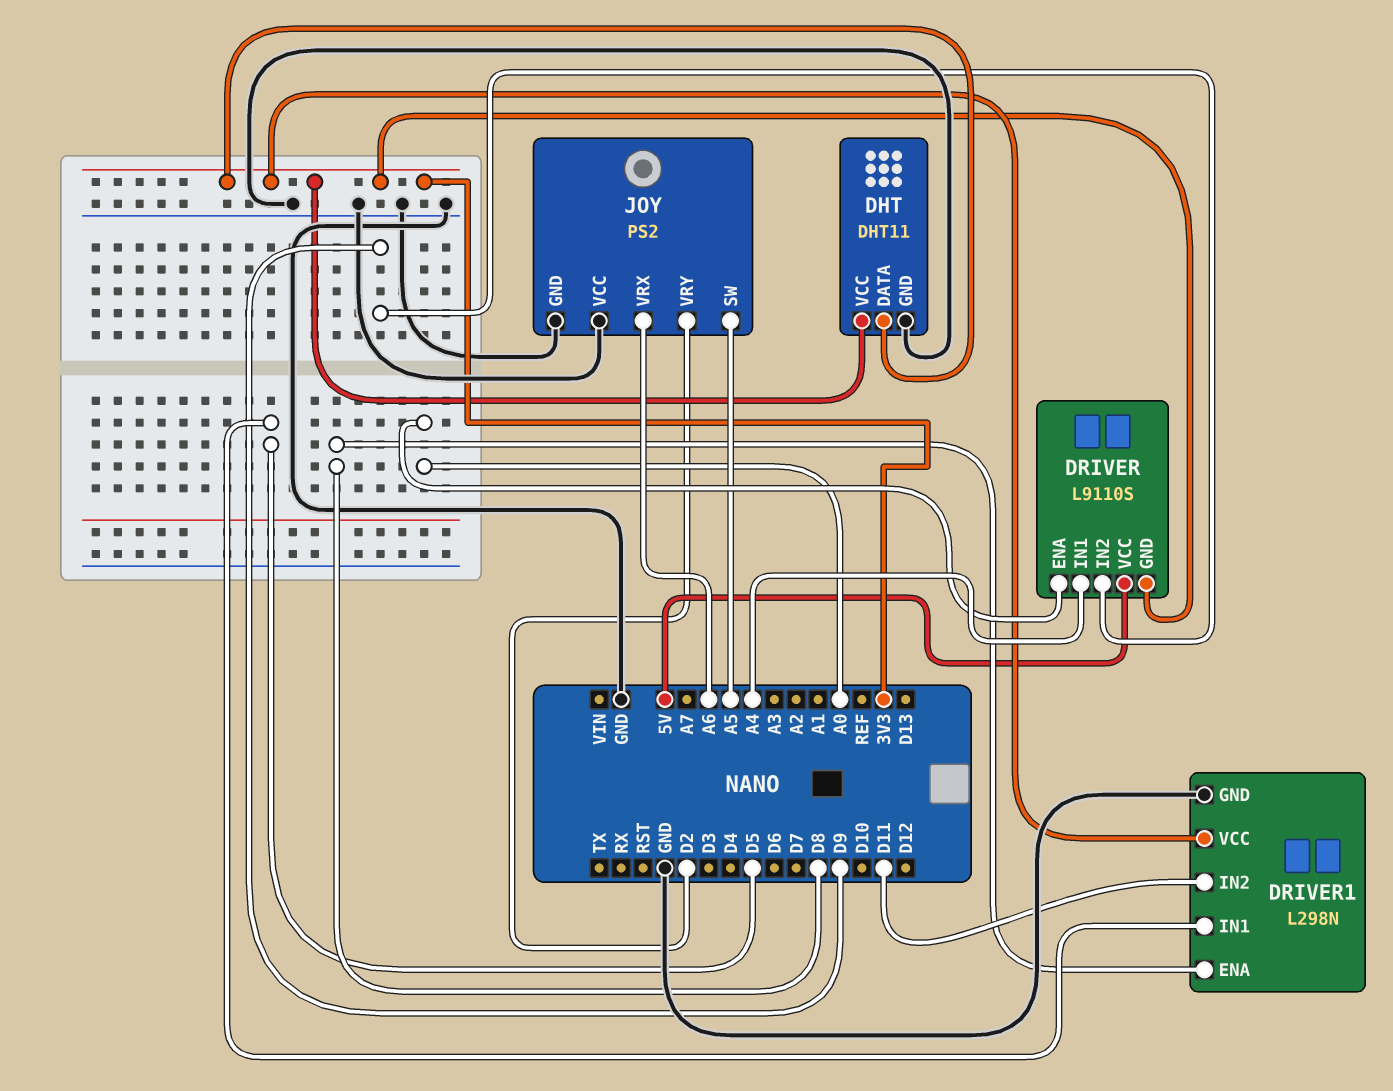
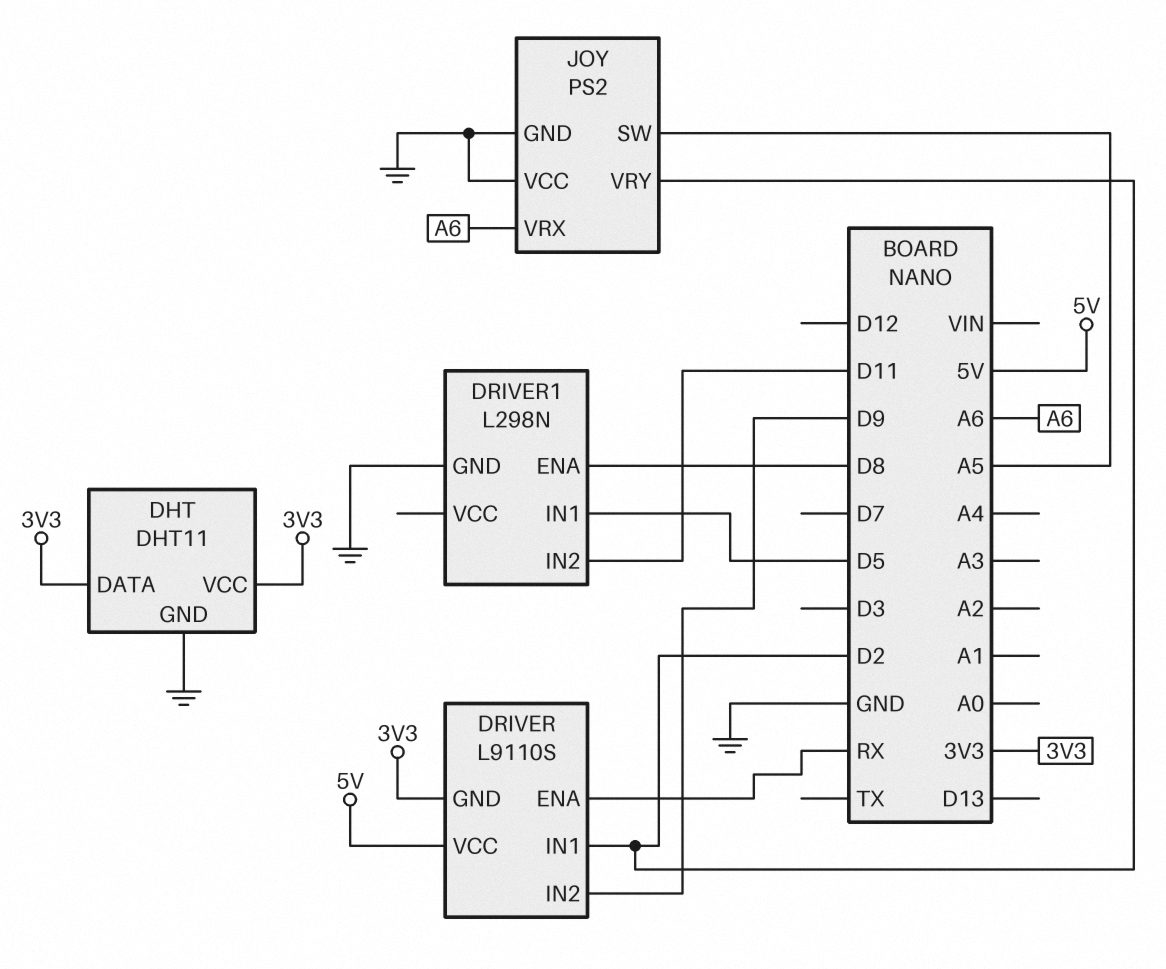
DRIVER pin ENA: A0 -> RX
DRIVER pin IN1: A4 -> D2
DRIVER1 pin VCC: 3V3 -> none

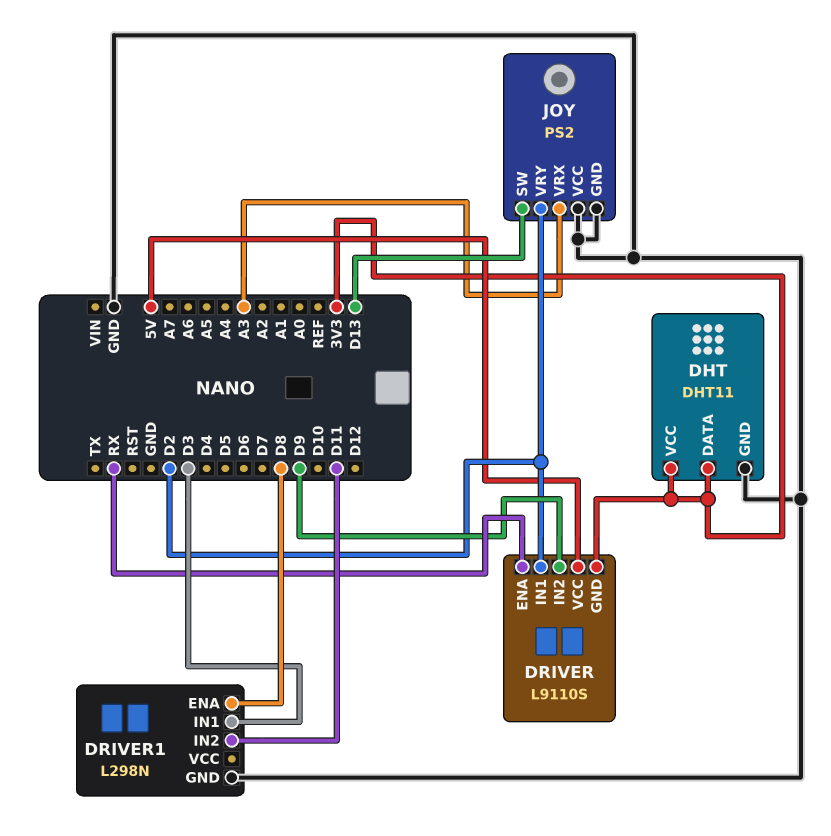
DRIVER1 pin IN1: D5 -> D3
JOY pin SW: A5 -> D13
JOY pin VRX: A6 -> A3

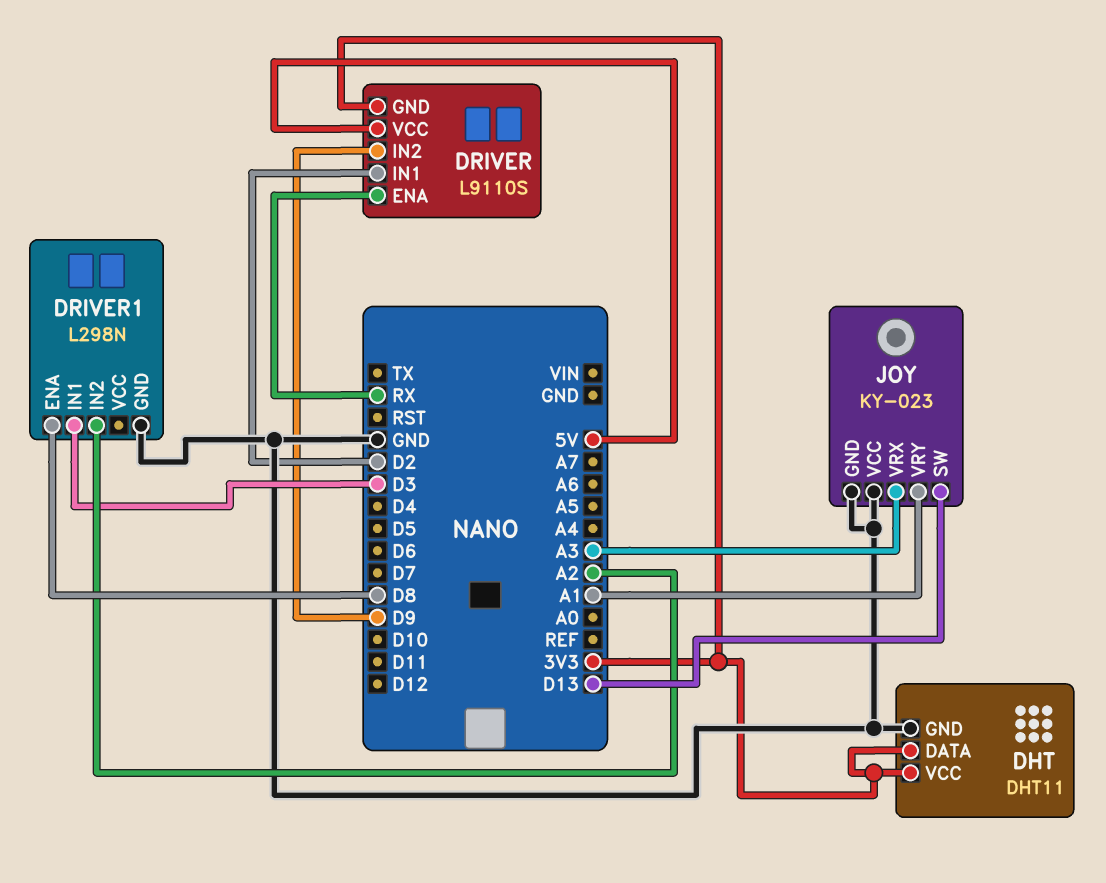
DRIVER1 pin IN2: D11 -> A2
JOY: PS2 -> KY-023
JOY pin VRY: D2 -> A1

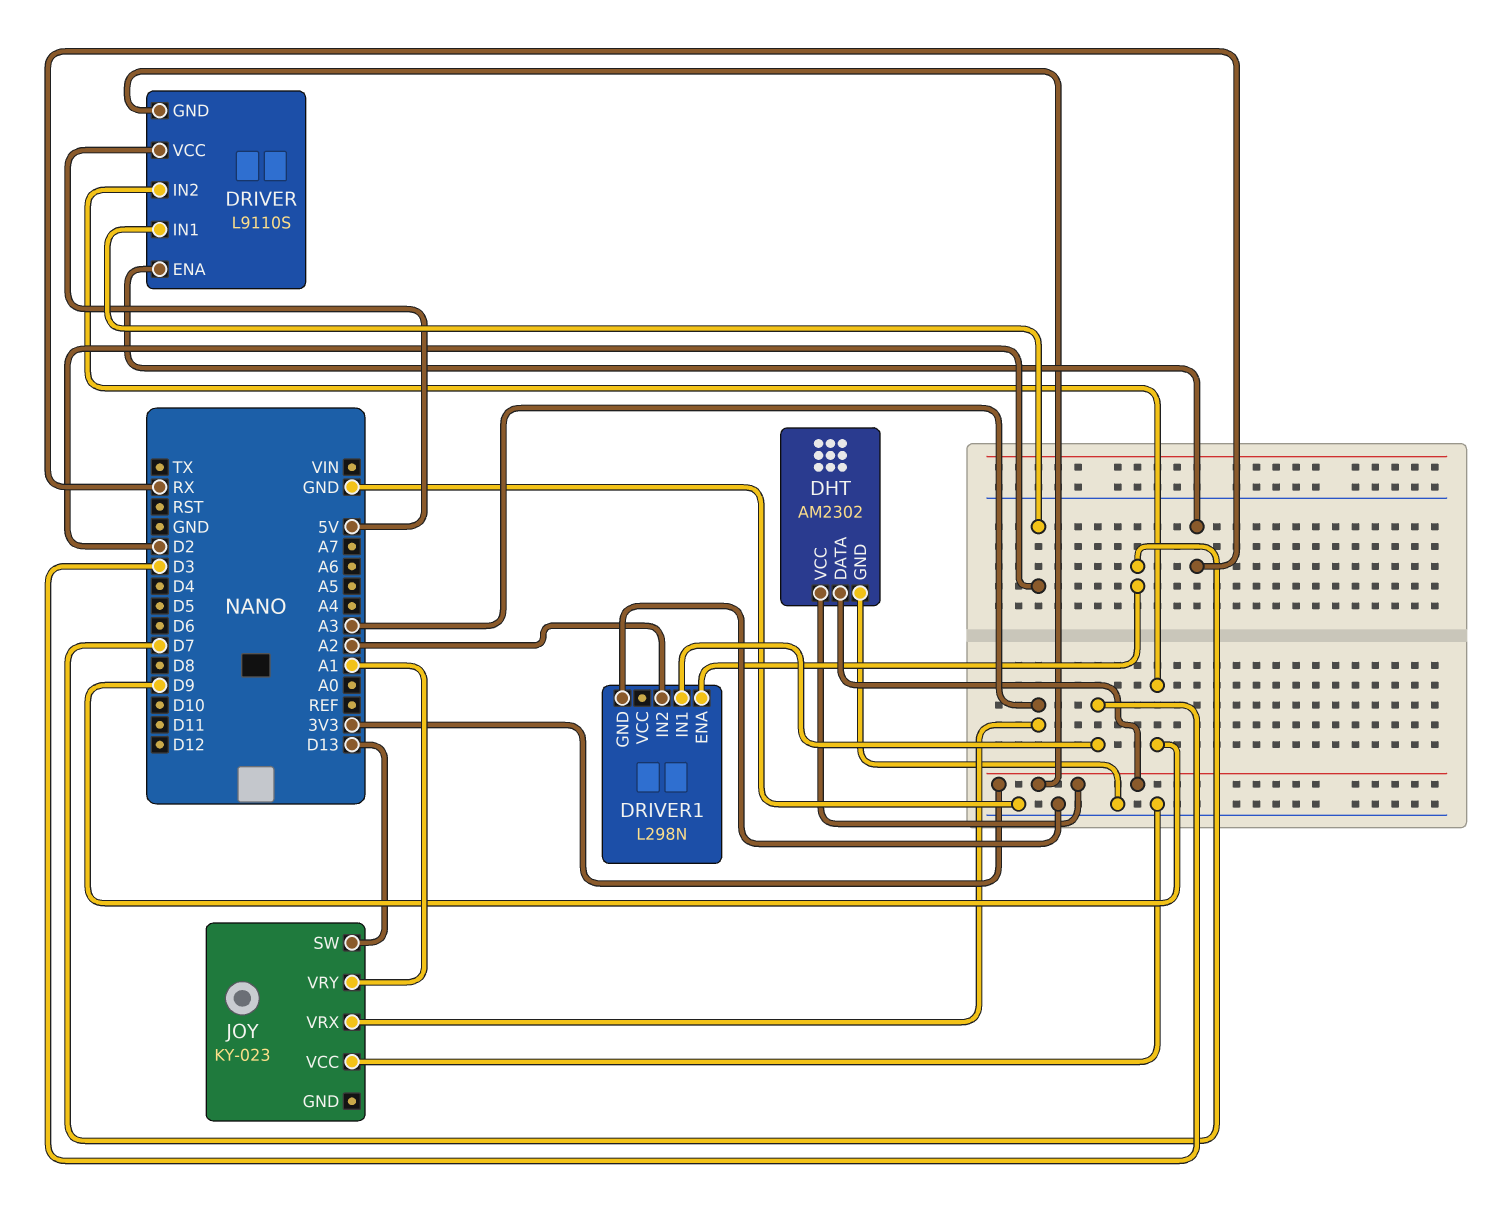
DHT: DHT11 -> AM2302
DRIVER1 pin ENA: D8 -> D7
JOY pin GND: GND -> none

